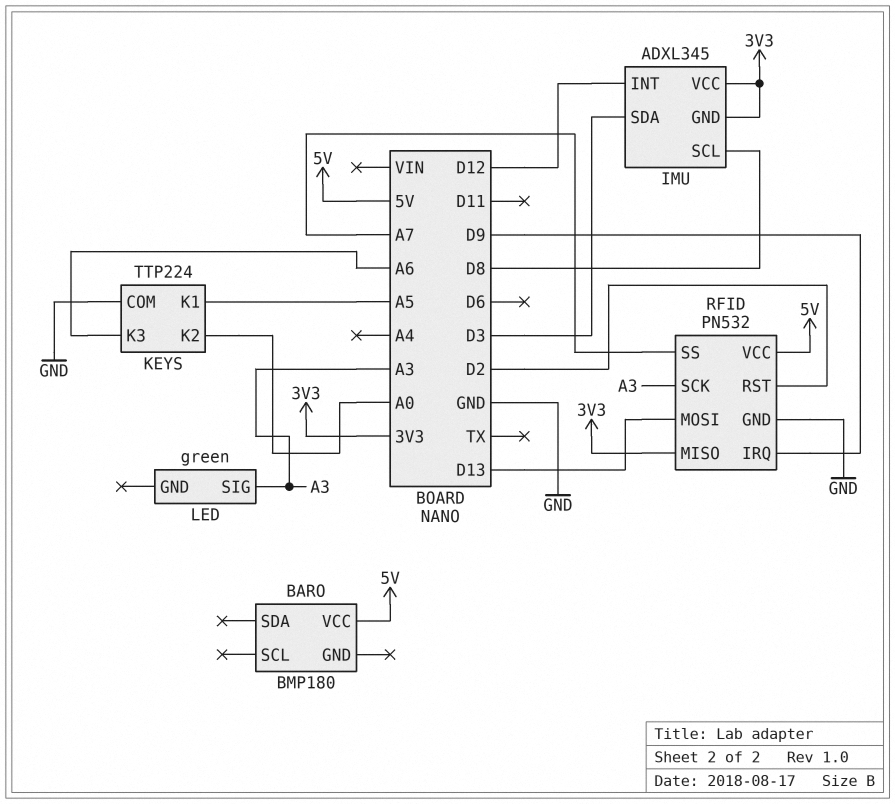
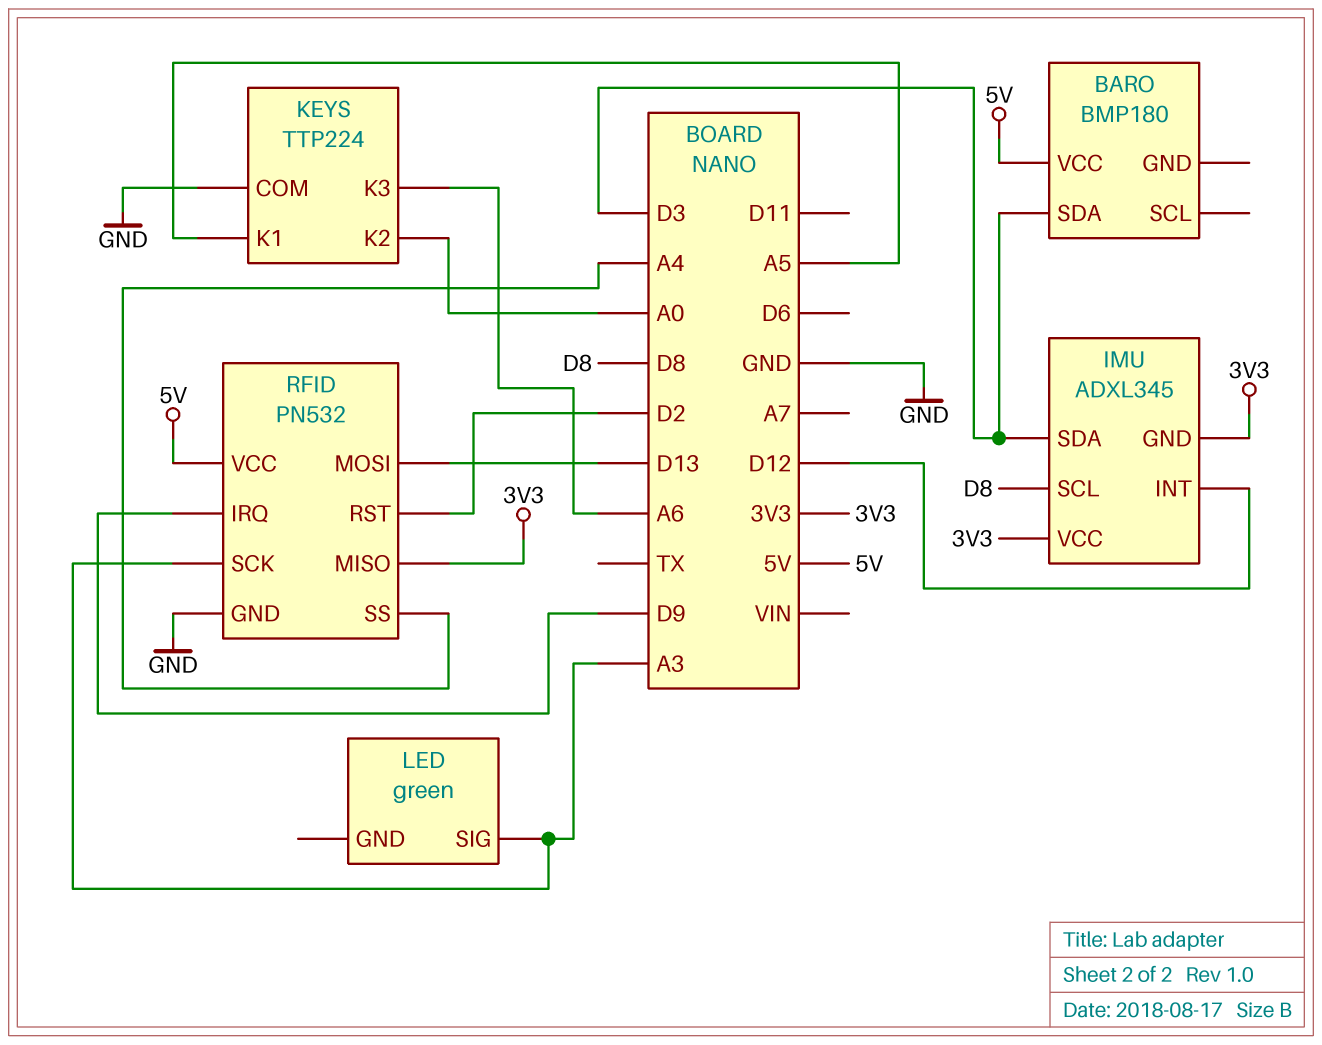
BARO pin SDA: none -> D3
RFID pin SS: A7 -> A4

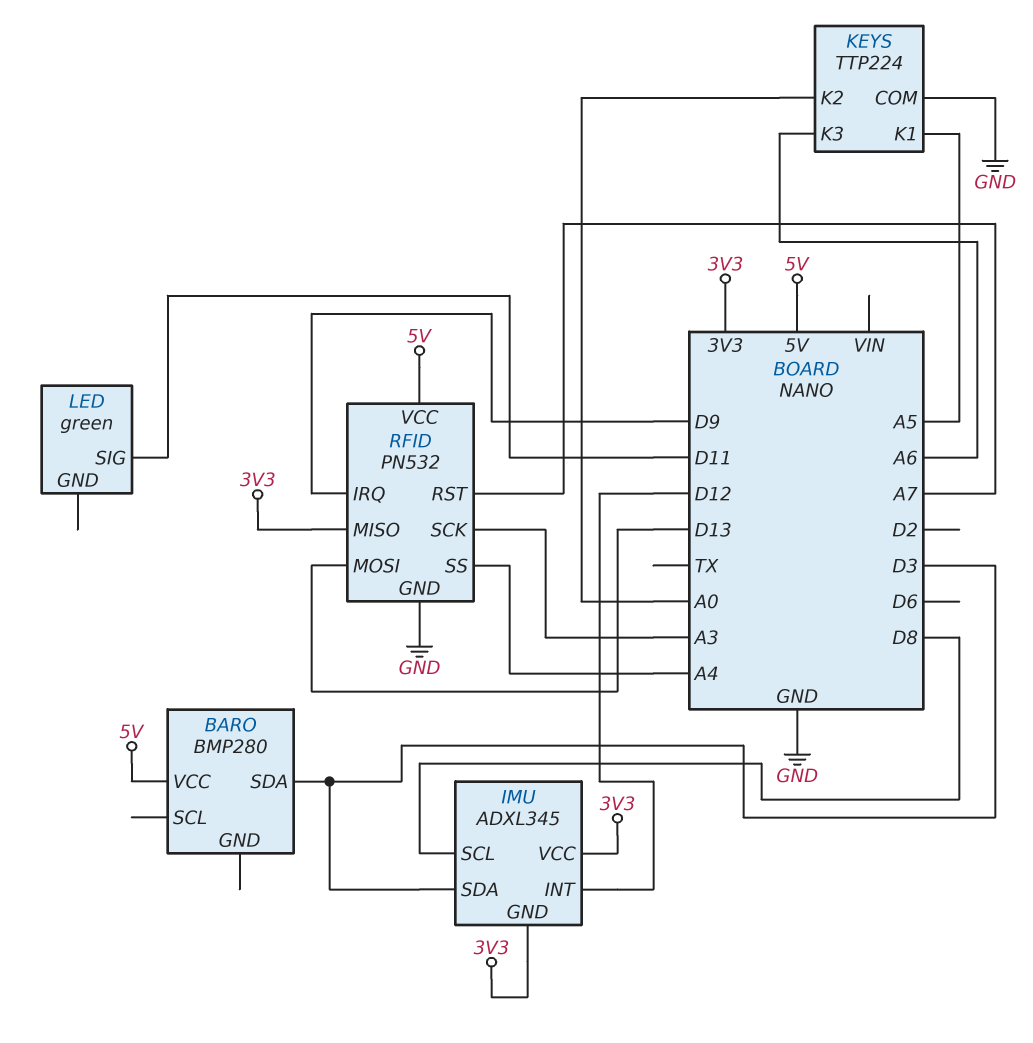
BARO: BMP180 -> BMP280
LED pin SIG: A3 -> D11
RFID pin RST: D2 -> A7

